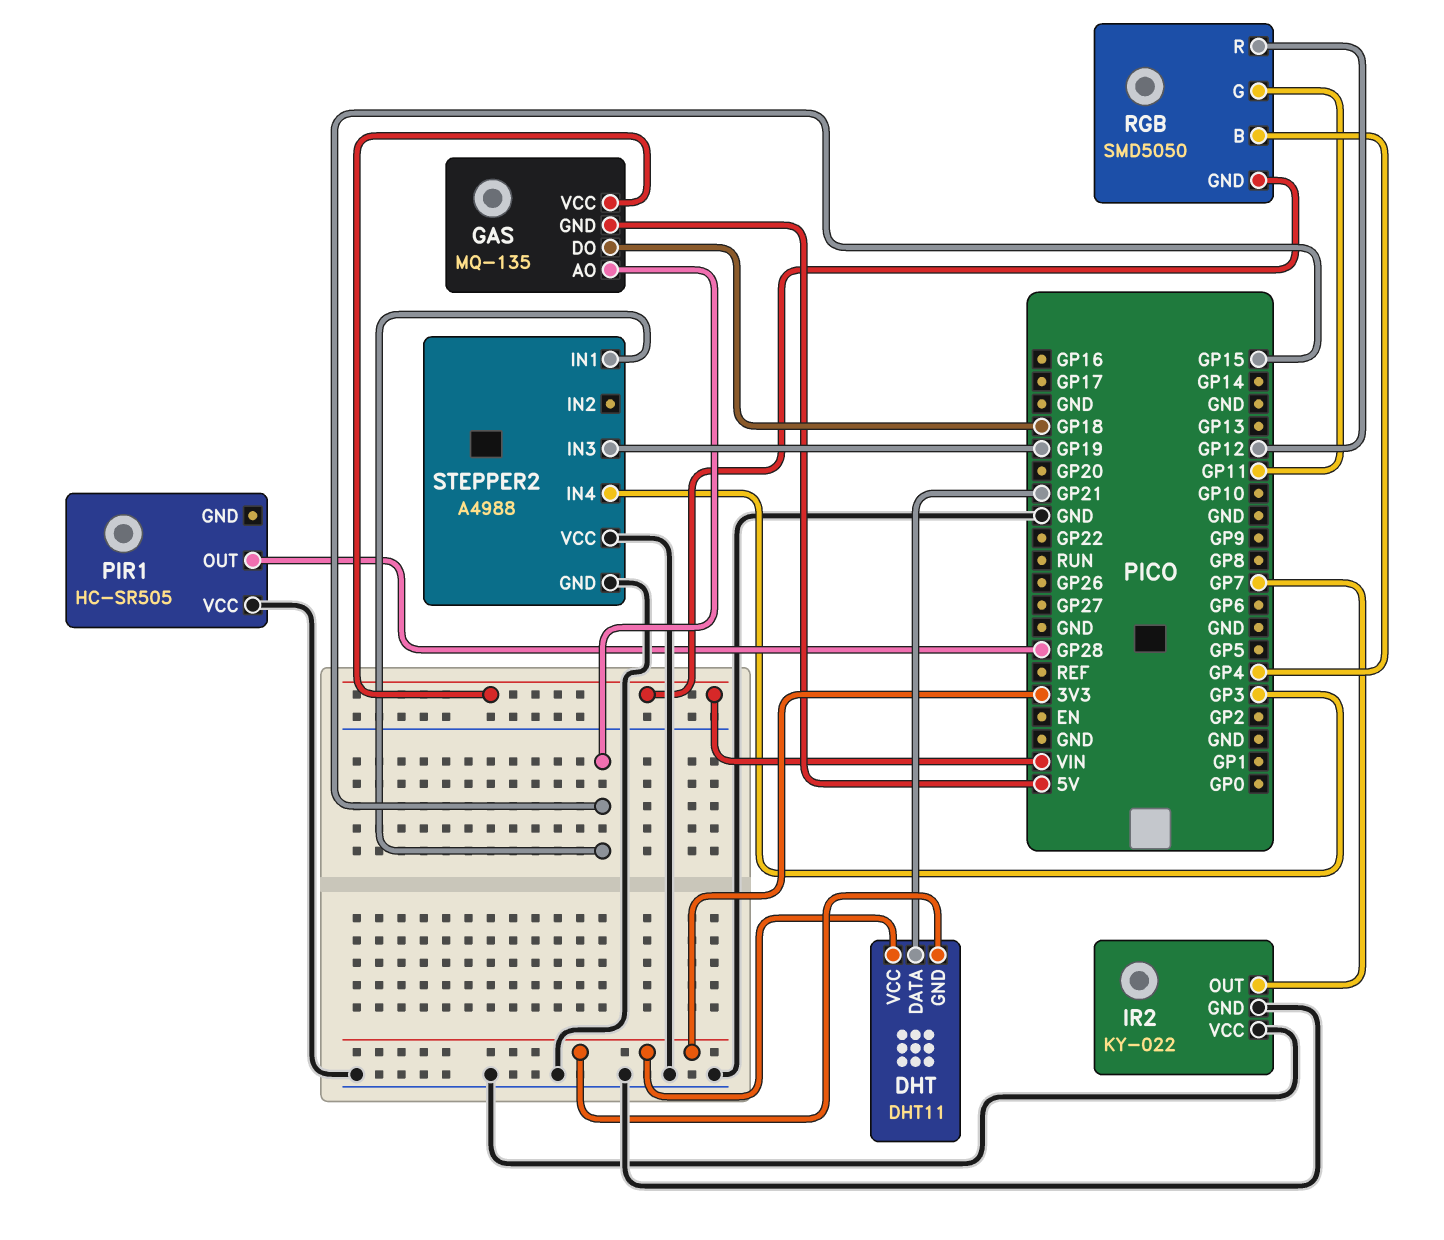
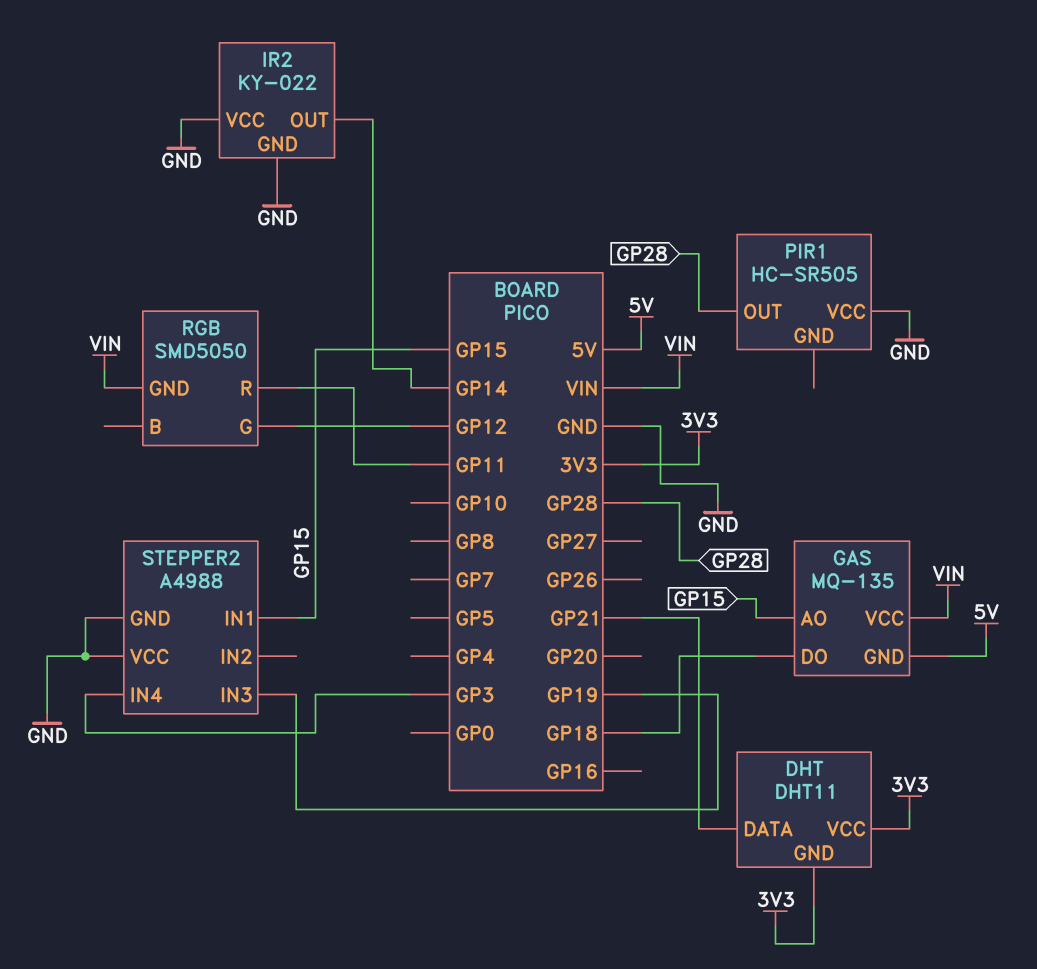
IR2 pin OUT: GP7 -> GP14
RGB pin B: GP4 -> none
RGB pin G: GP11 -> GP12
RGB pin R: GP12 -> GP11

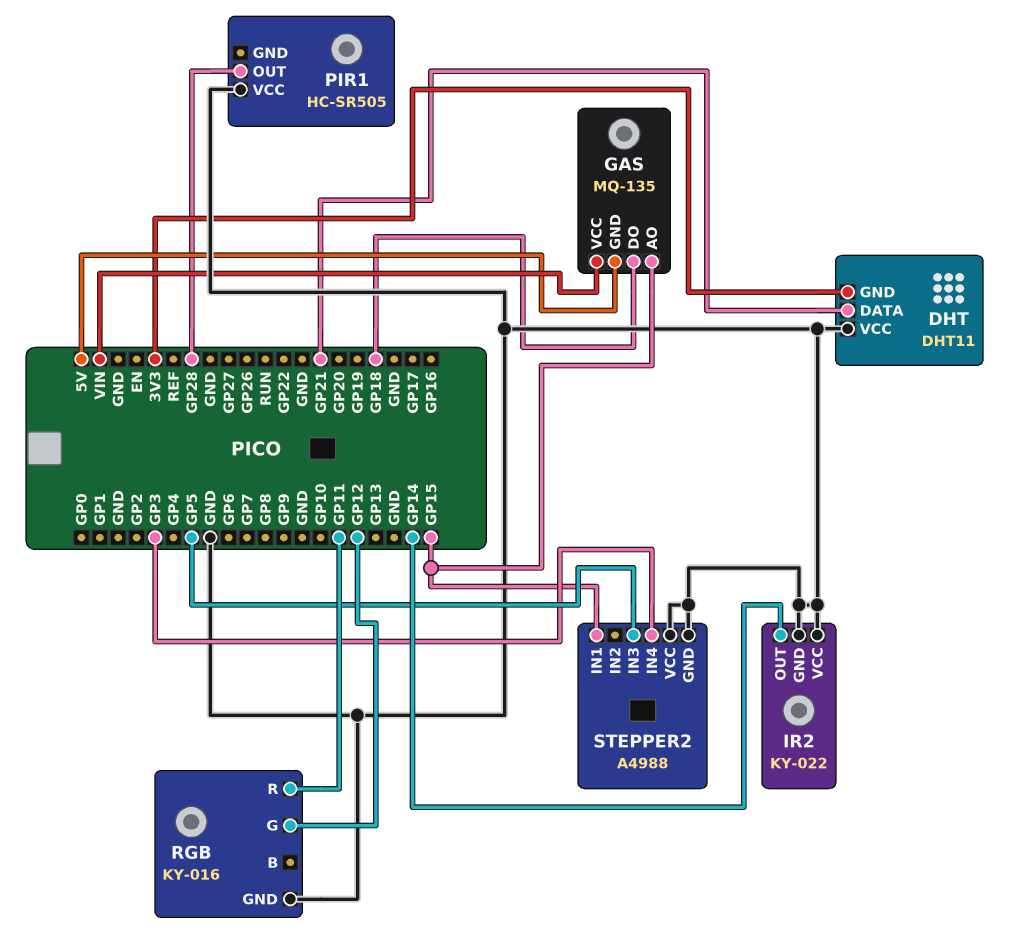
DHT pin VCC: 3V3 -> GND
RGB: SMD5050 -> KY-016
RGB pin GND: VIN -> GND
STEPPER2 pin IN3: GP19 -> GP5

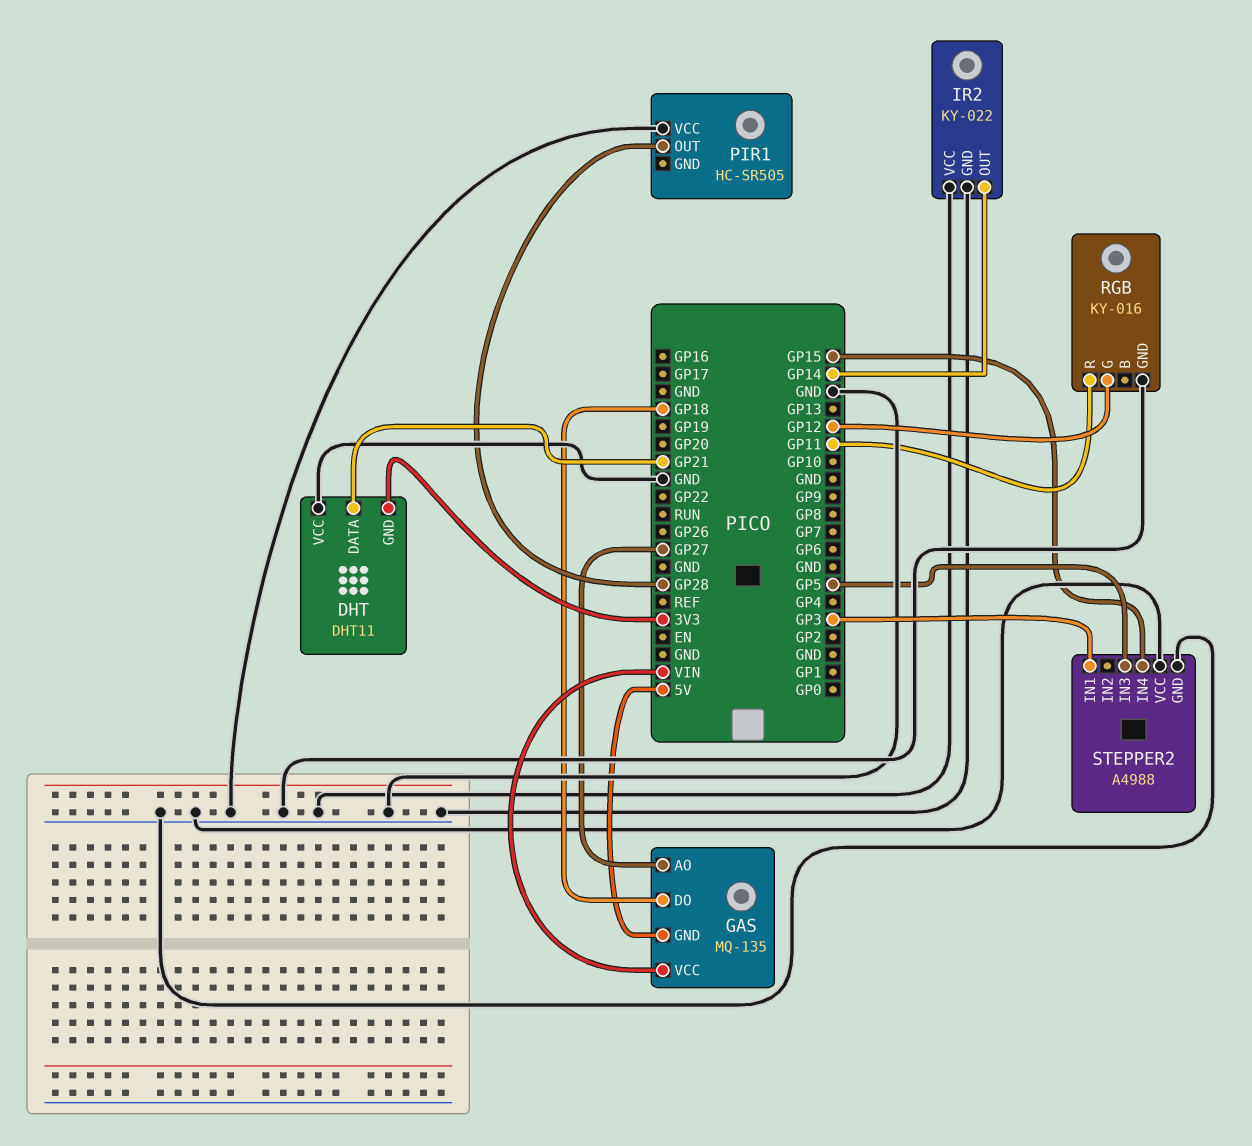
GAS pin AO: GP15 -> GP27
STEPPER2 pin IN1: GP15 -> GP3
STEPPER2 pin IN4: GP3 -> GP15

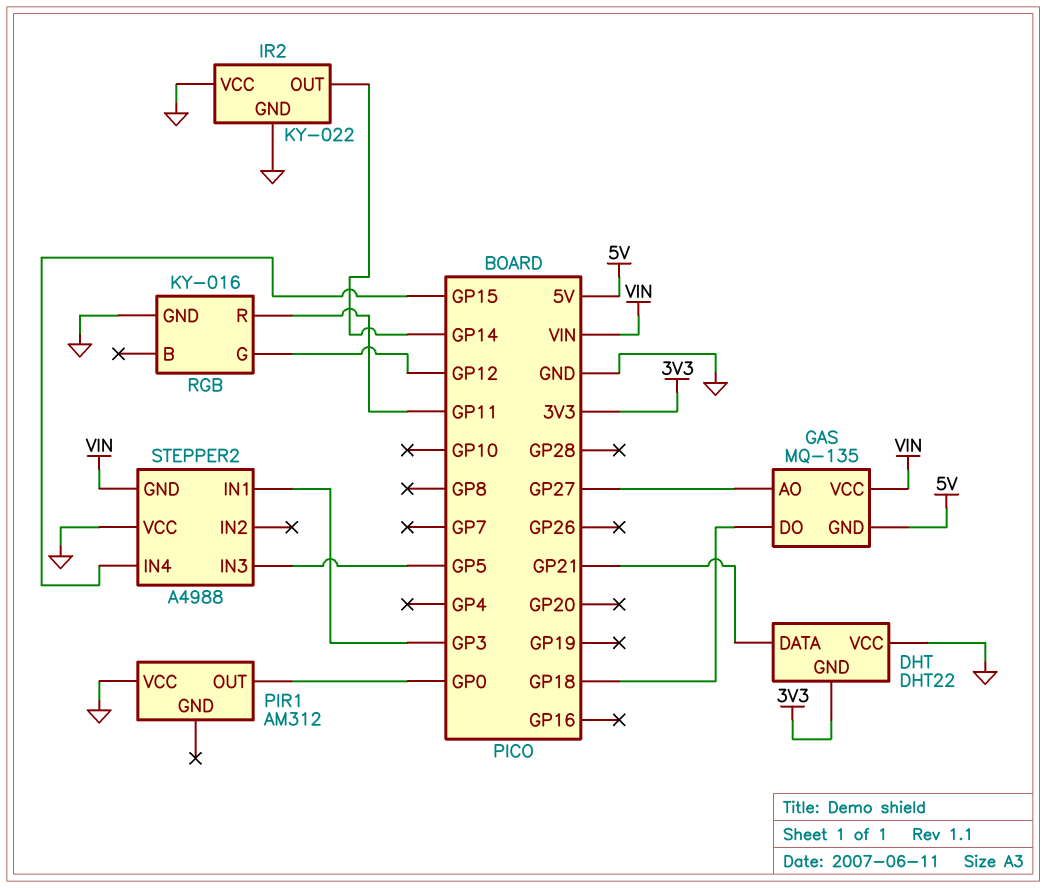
DHT: DHT11 -> DHT22
PIR1: HC-SR505 -> AM312
PIR1 pin OUT: GP28 -> GP0
STEPPER2 pin GND: GND -> VIN

